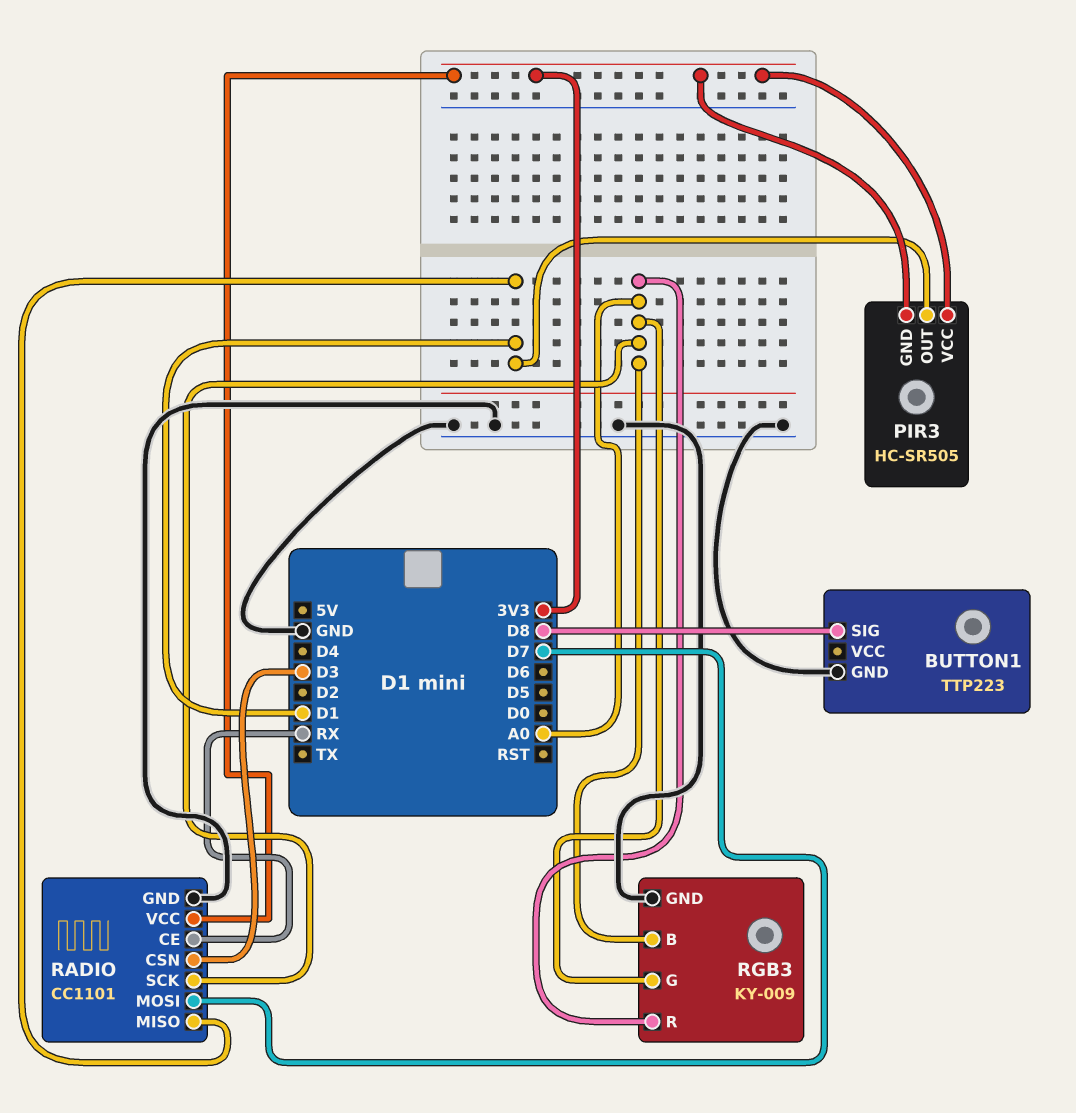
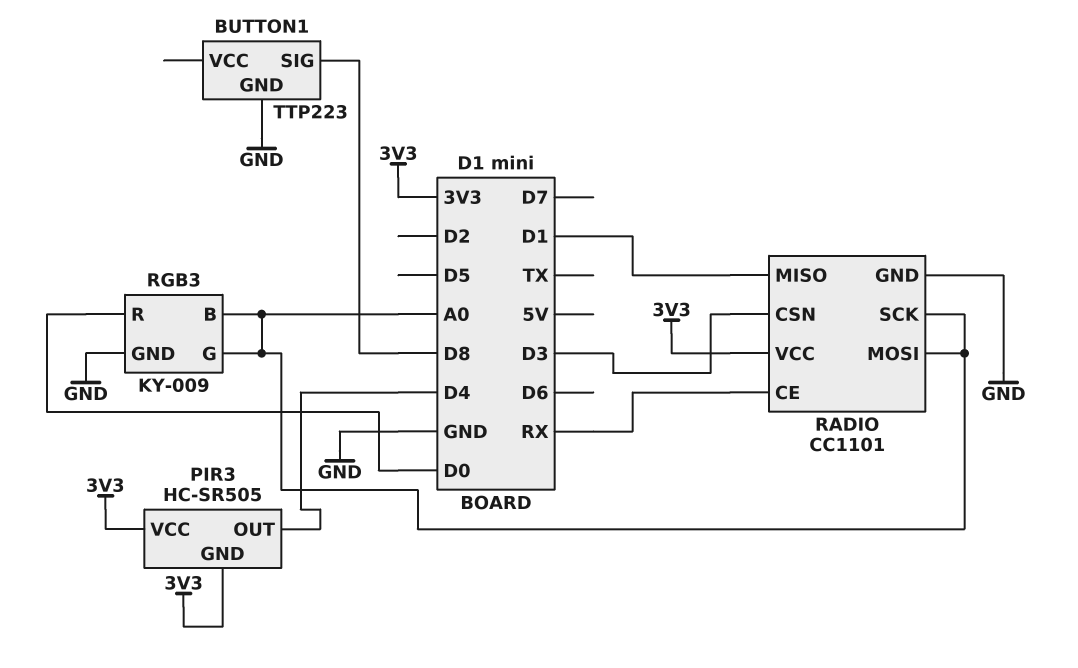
PIR3 pin OUT: D1 -> D4
RADIO pin MOSI: D7 -> A0
RGB3 pin R: A0 -> D0

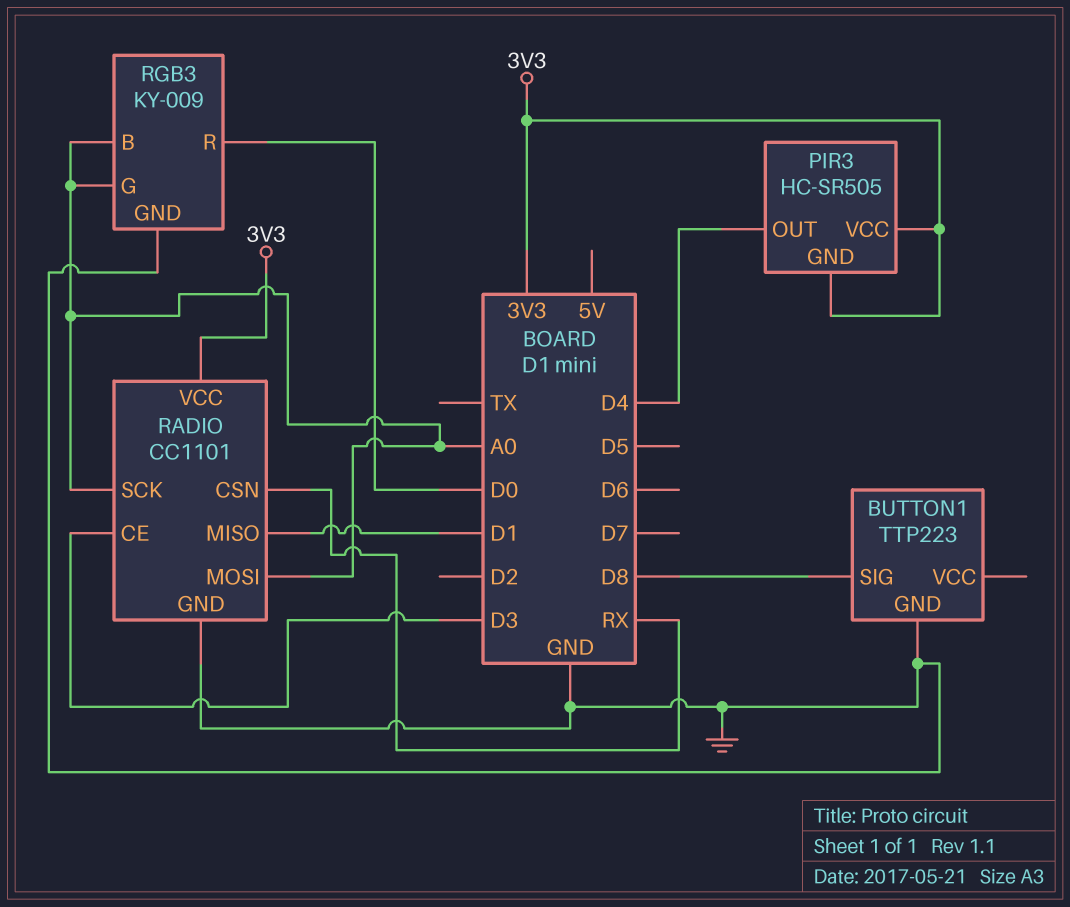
RADIO pin CE: RX -> D3
RADIO pin CSN: D3 -> RX

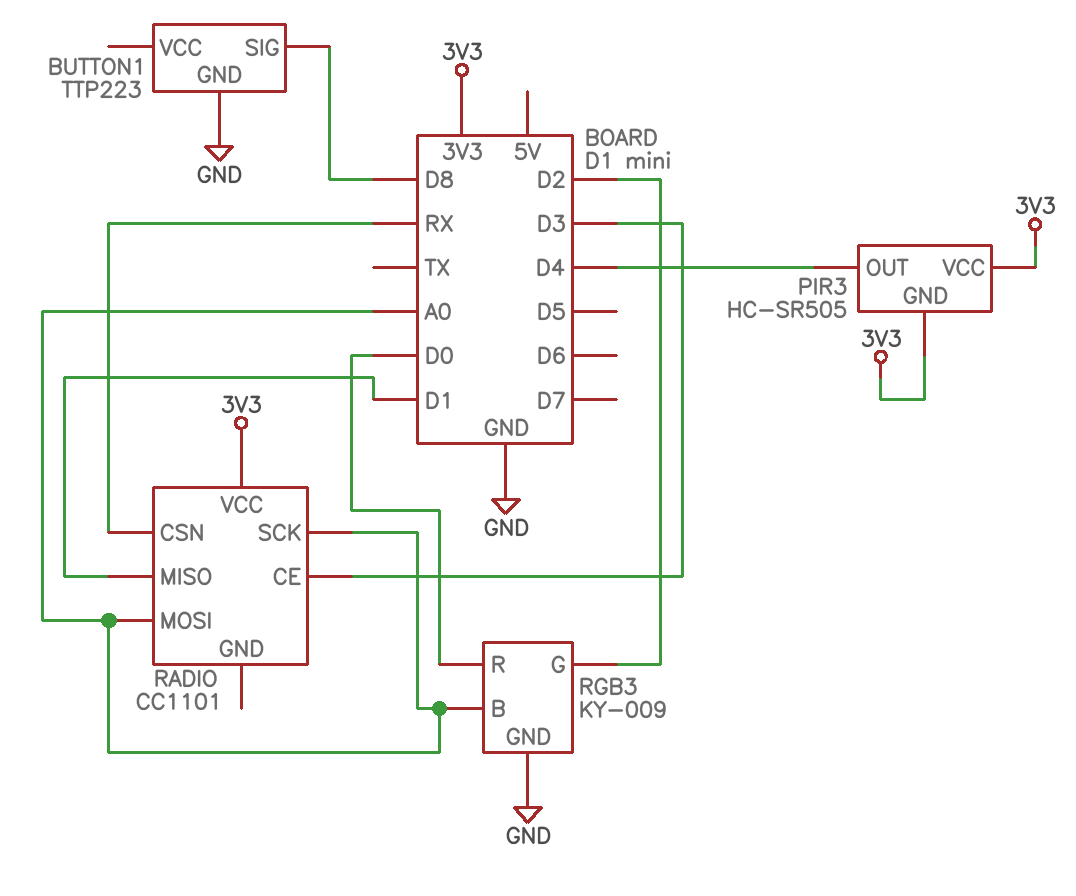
RADIO pin GND: GND -> none
RGB3 pin G: A0 -> D2

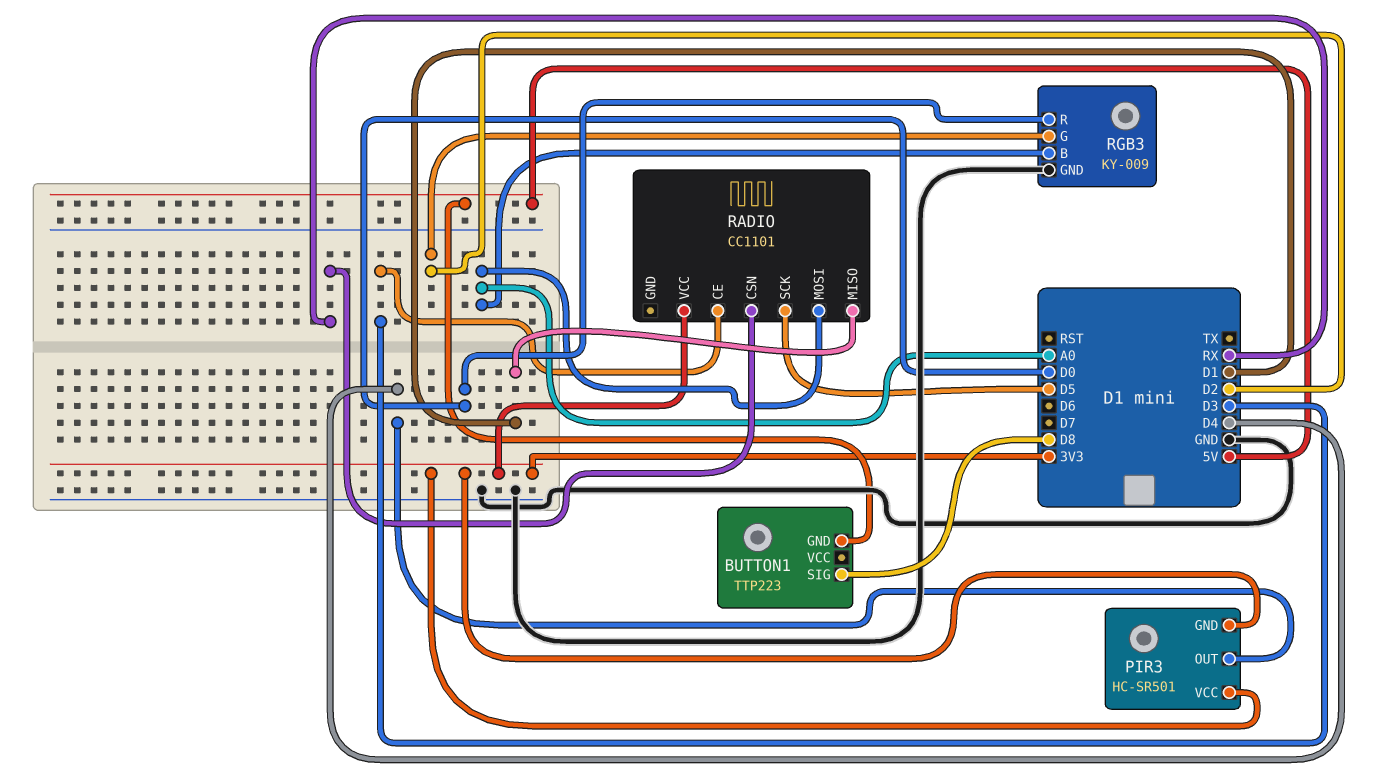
BUTTON1 pin GND: GND -> 5V
PIR3: HC-SR505 -> HC-SR501
RADIO pin SCK: A0 -> D5

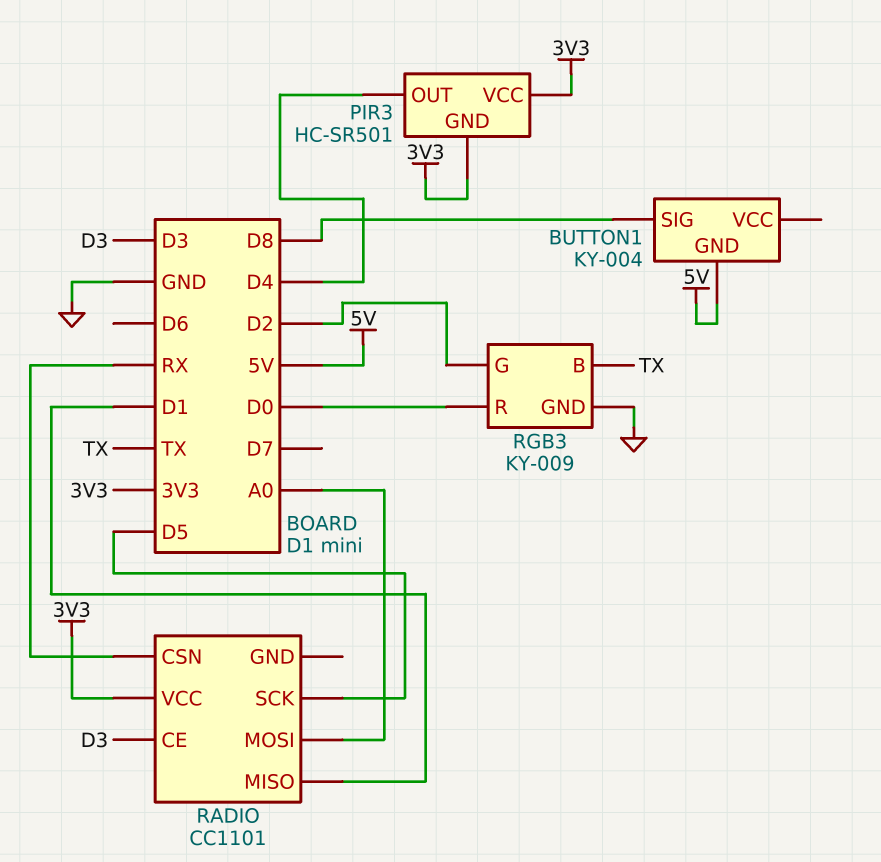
BUTTON1: TTP223 -> KY-004
RGB3 pin B: A0 -> TX

